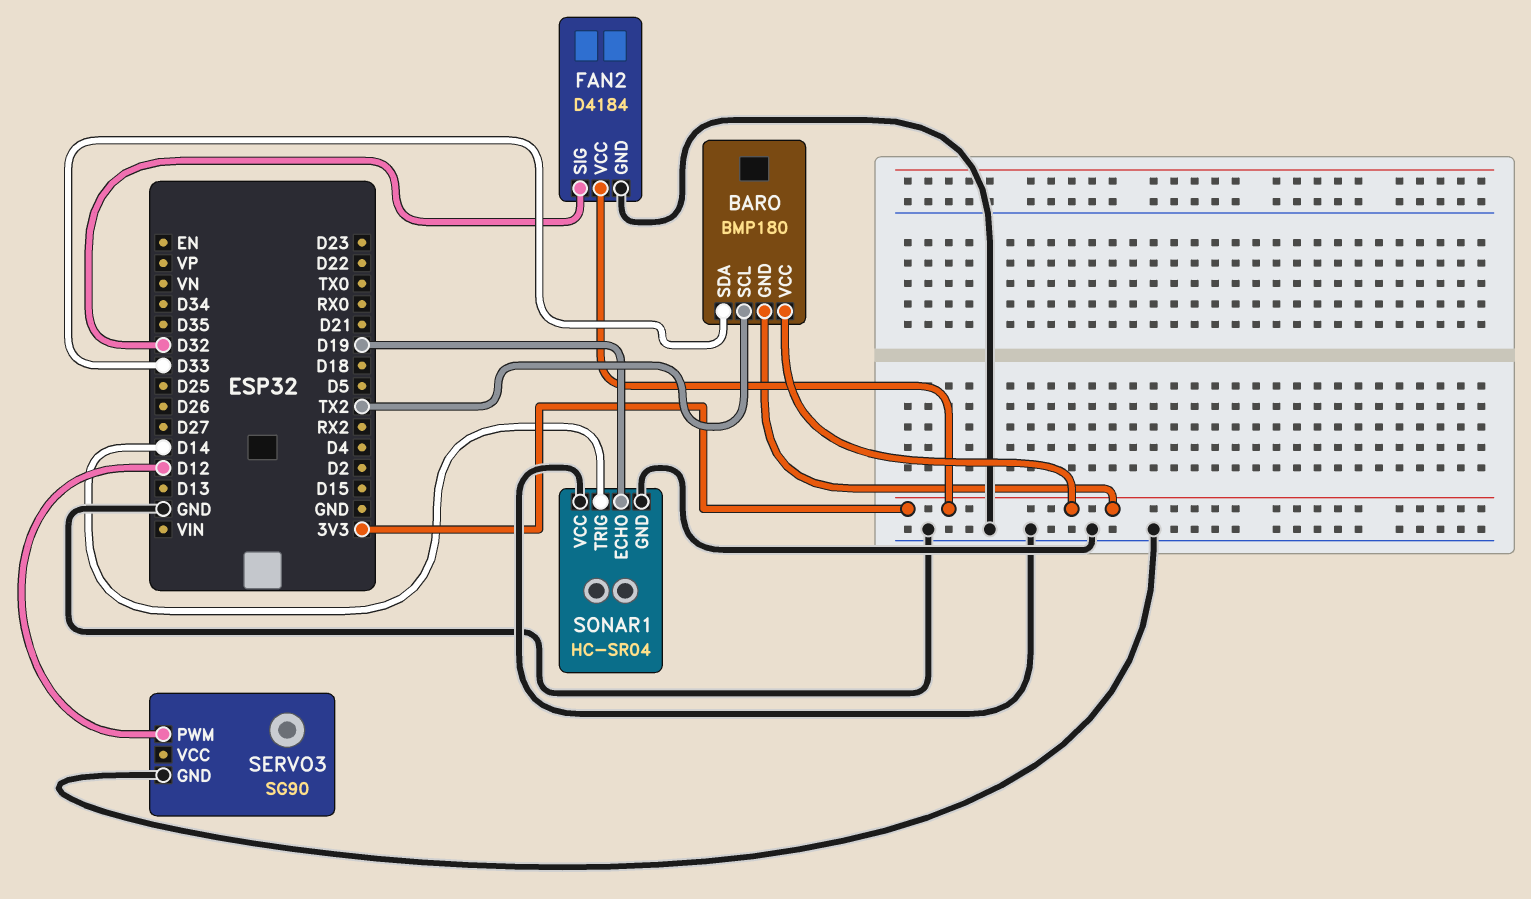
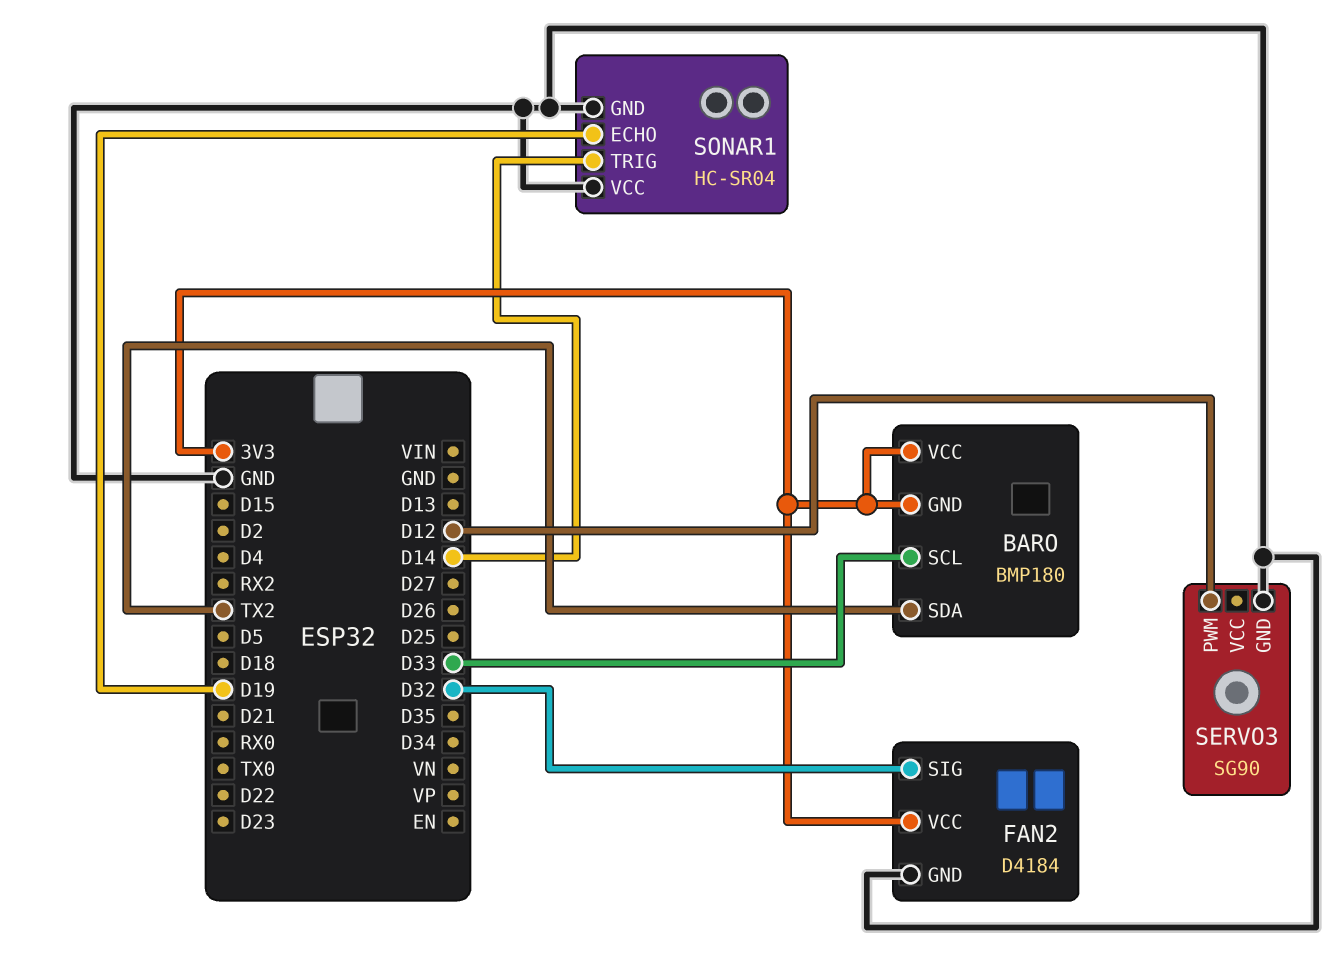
BARO pin SCL: TX2 -> D33
BARO pin SDA: D33 -> TX2

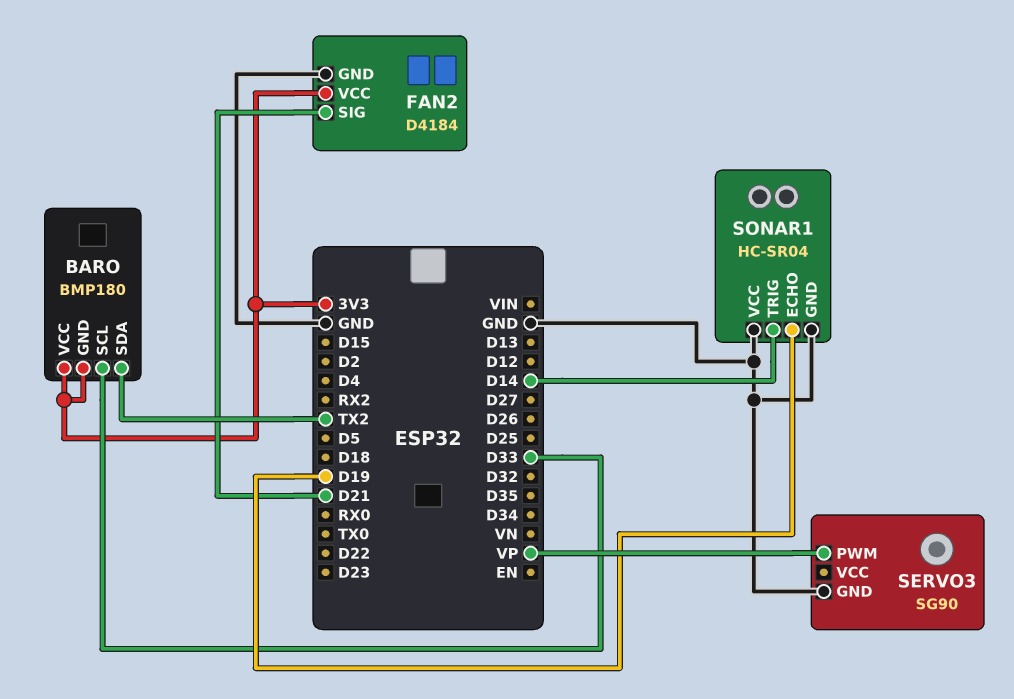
FAN2 pin SIG: D32 -> D21
SERVO3 pin PWM: D12 -> VP

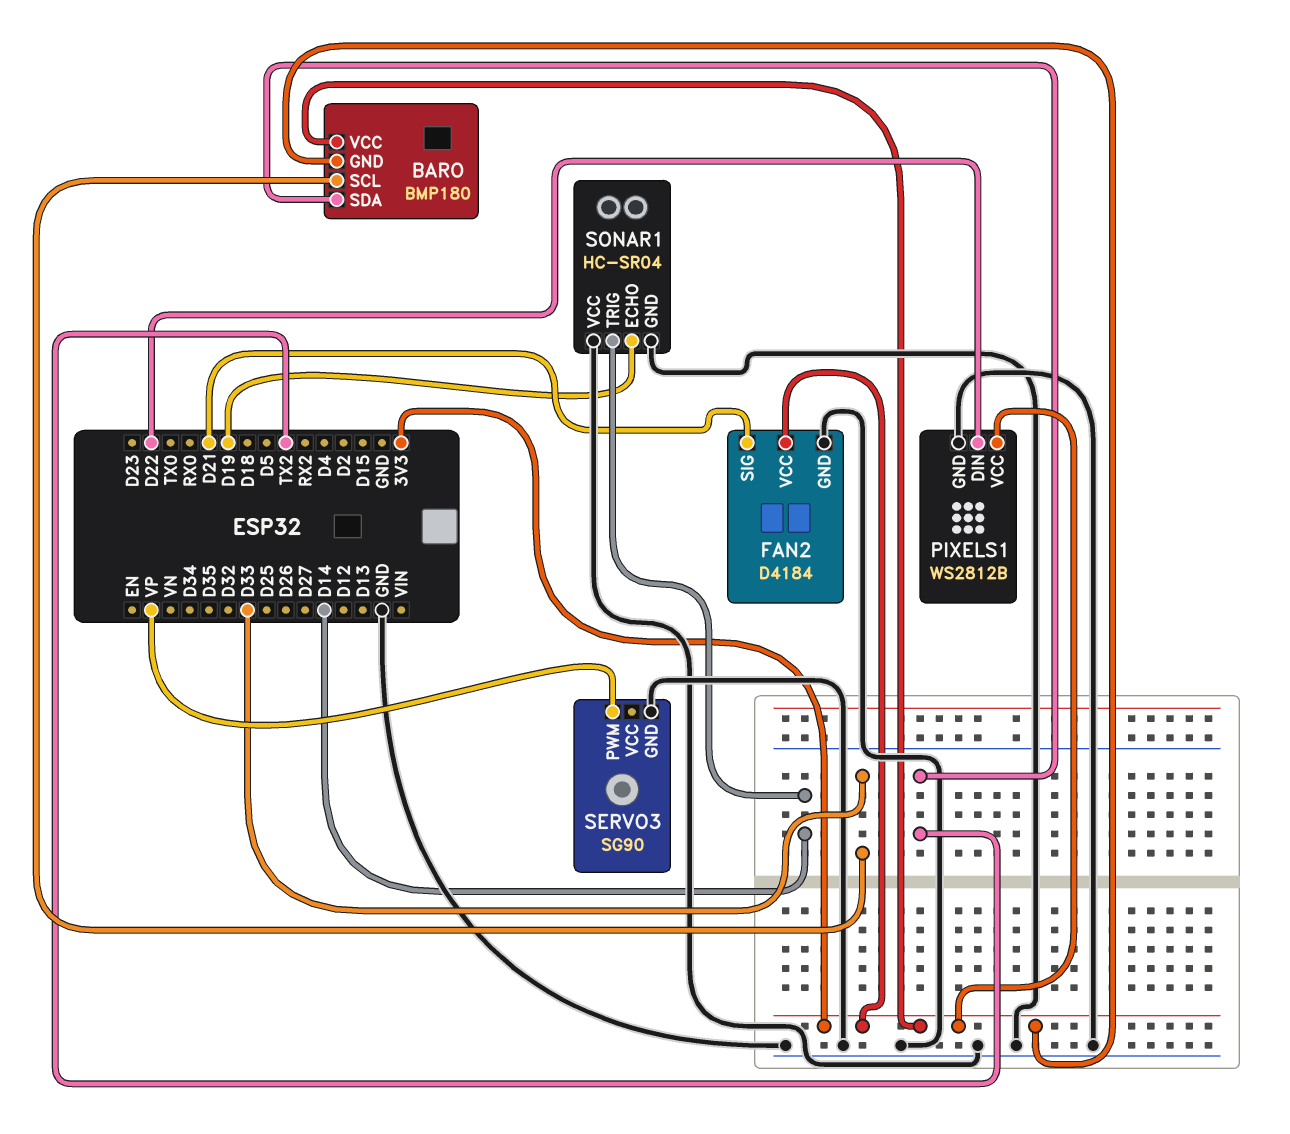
PIXELS1: none -> WS2812B
PIXELS1 pin DIN: none -> D22
PIXELS1 pin GND: none -> GND
PIXELS1 pin VCC: none -> 3V3

